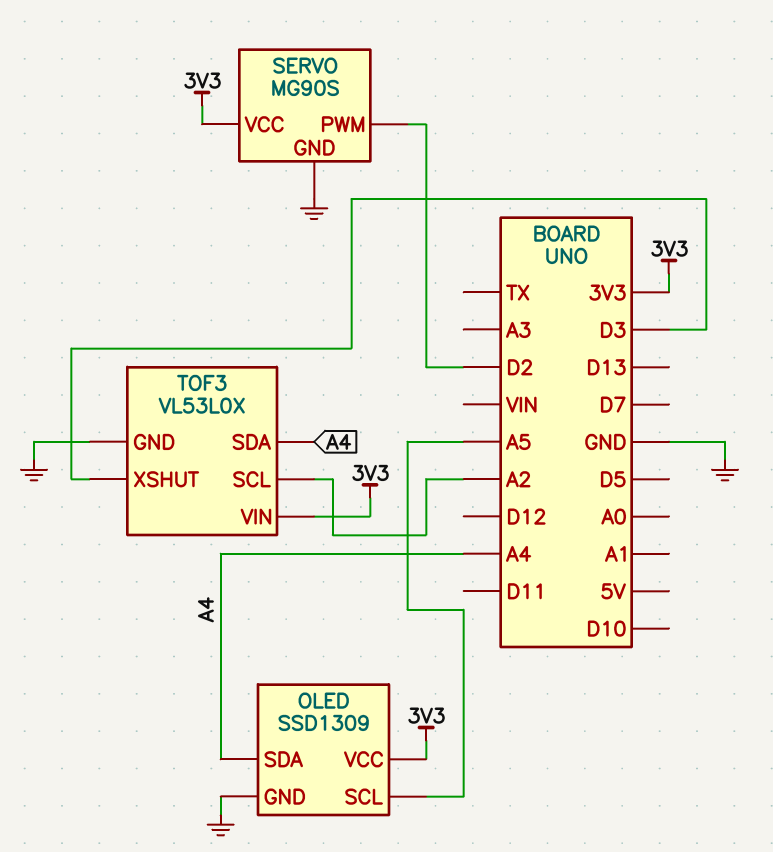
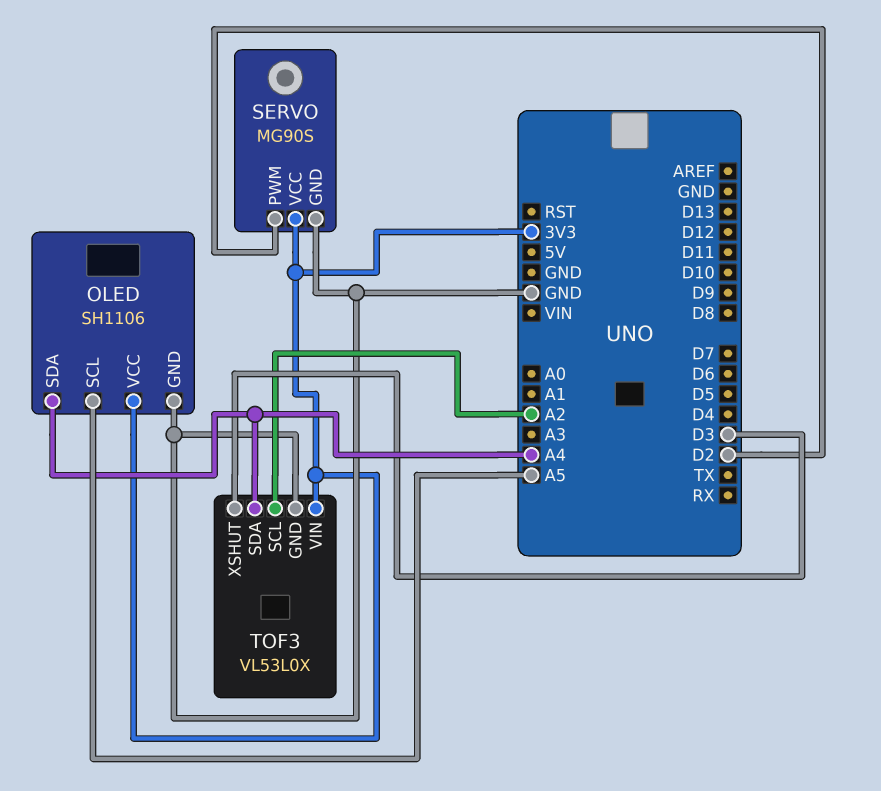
OLED: SSD1309 -> SH1106

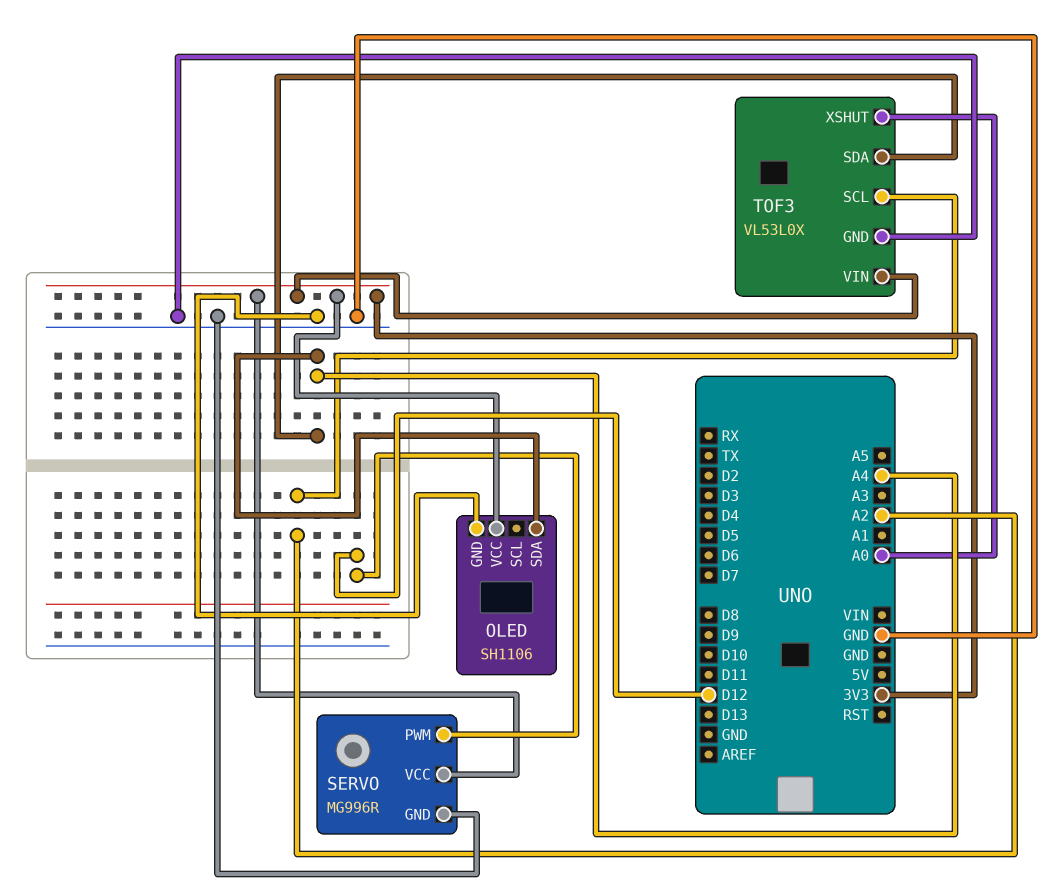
OLED pin SCL: A5 -> none
SERVO: MG90S -> MG996R
SERVO pin PWM: D2 -> D12
TOF3 pin XSHUT: D3 -> A0

